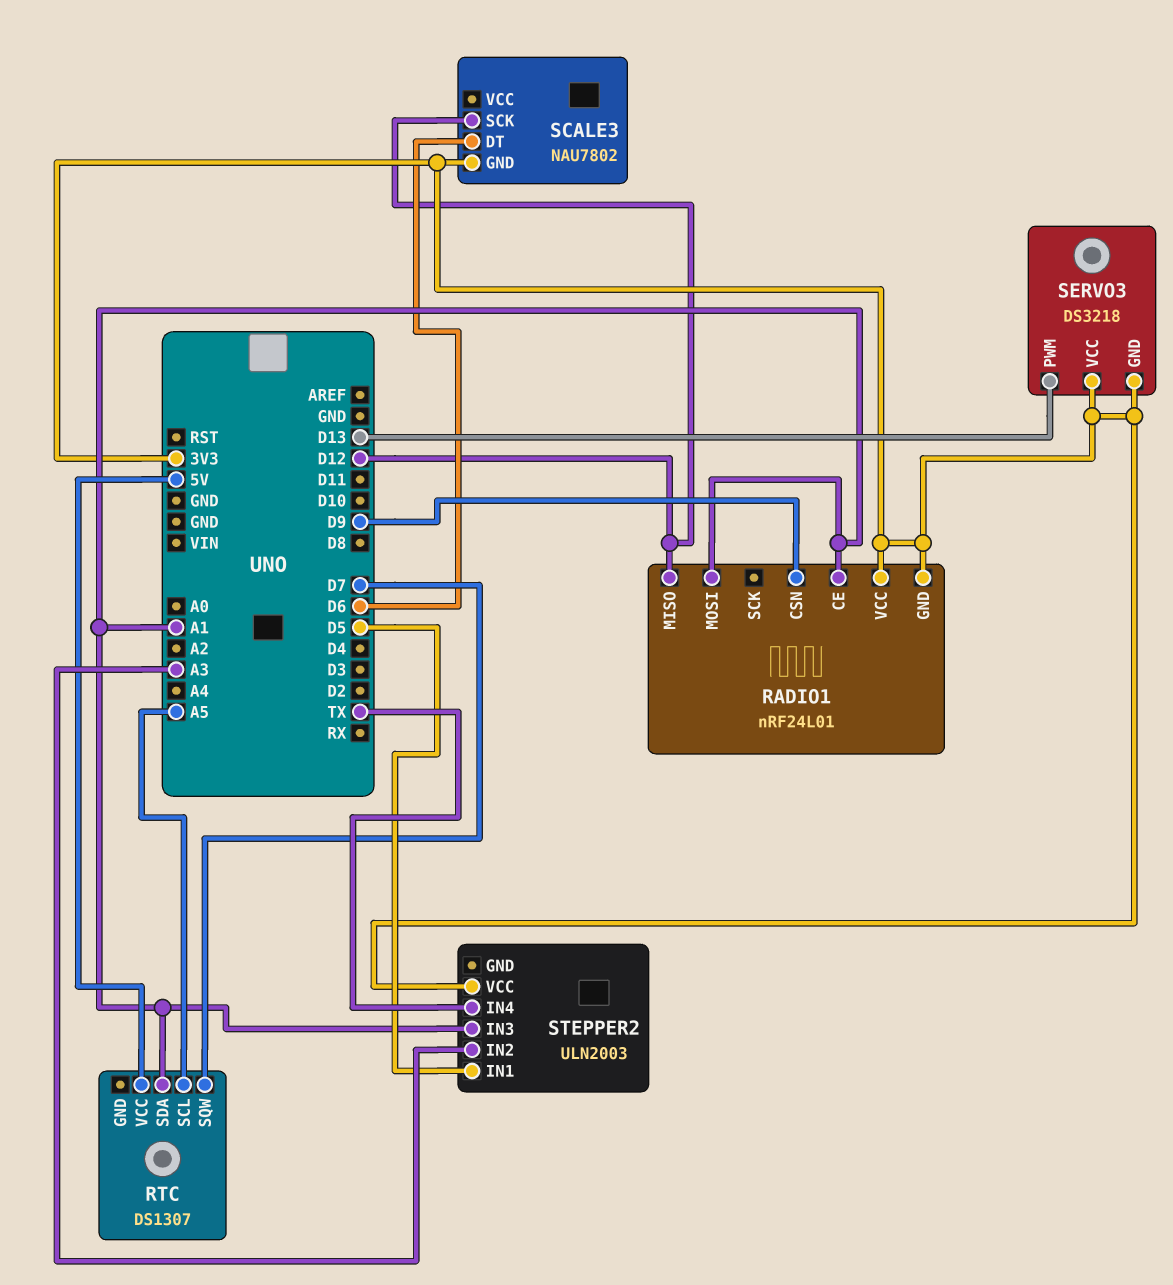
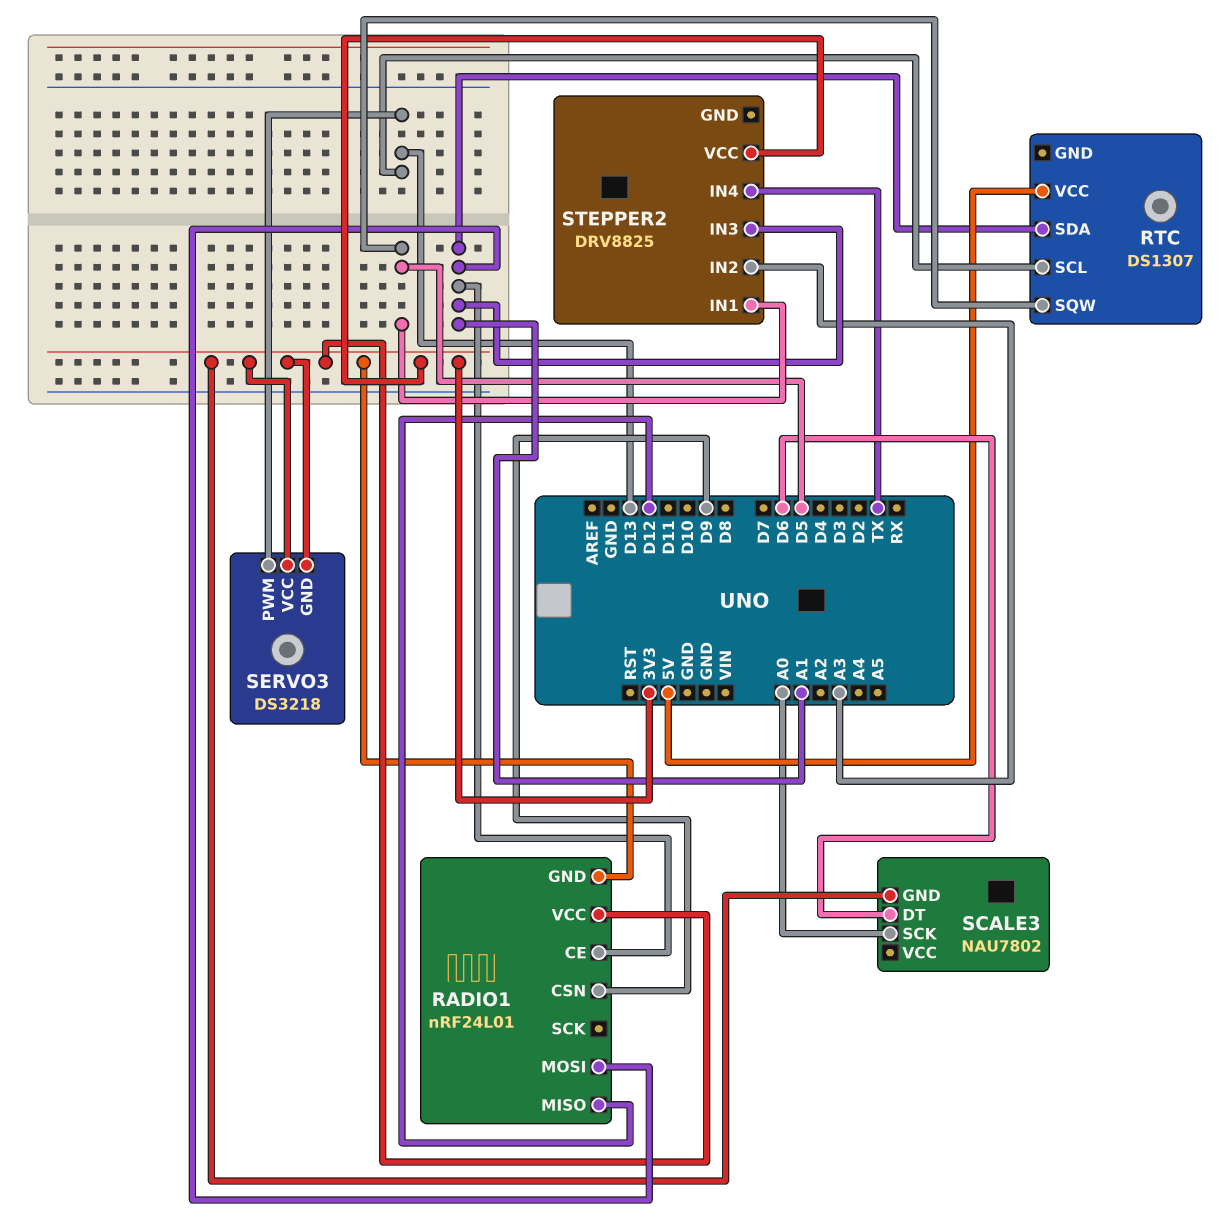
RTC pin SCL: A5 -> D13
RTC pin SQW: D7 -> D5
SCALE3 pin SCK: D12 -> A0
STEPPER2: ULN2003 -> DRV8825

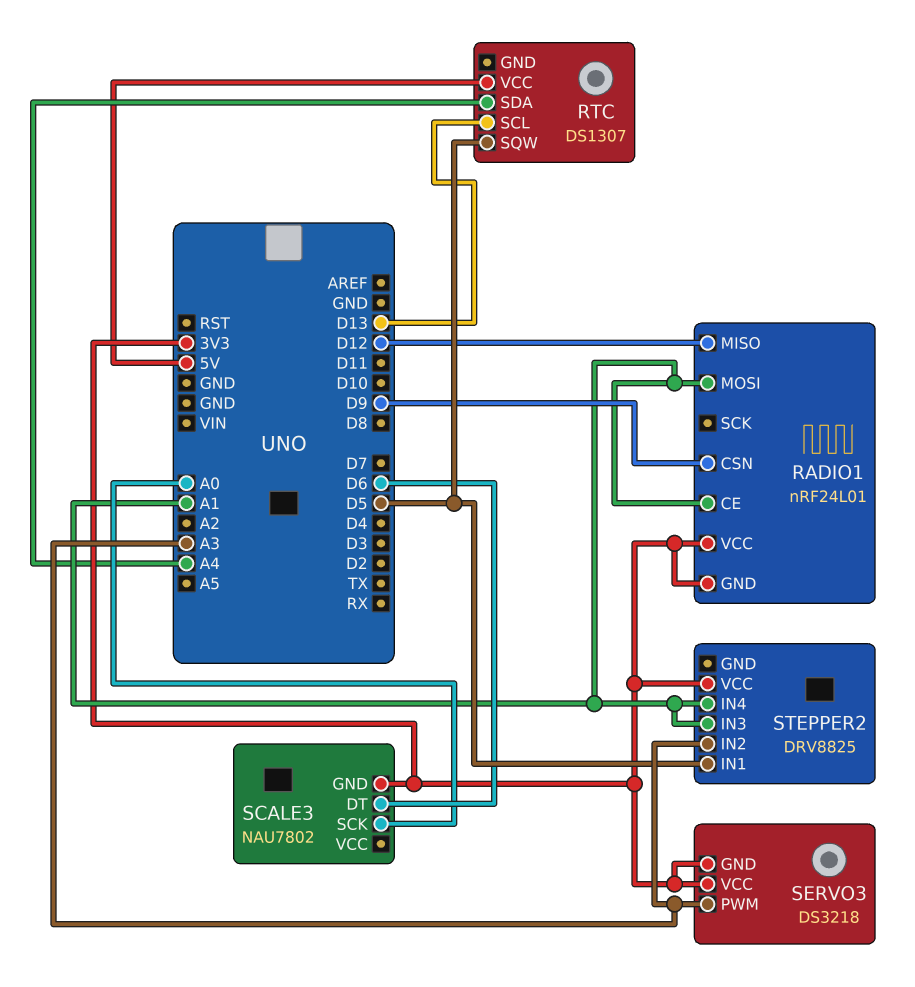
RTC pin SDA: A1 -> A4
SERVO3 pin PWM: D13 -> A3
STEPPER2 pin IN4: TX -> A1

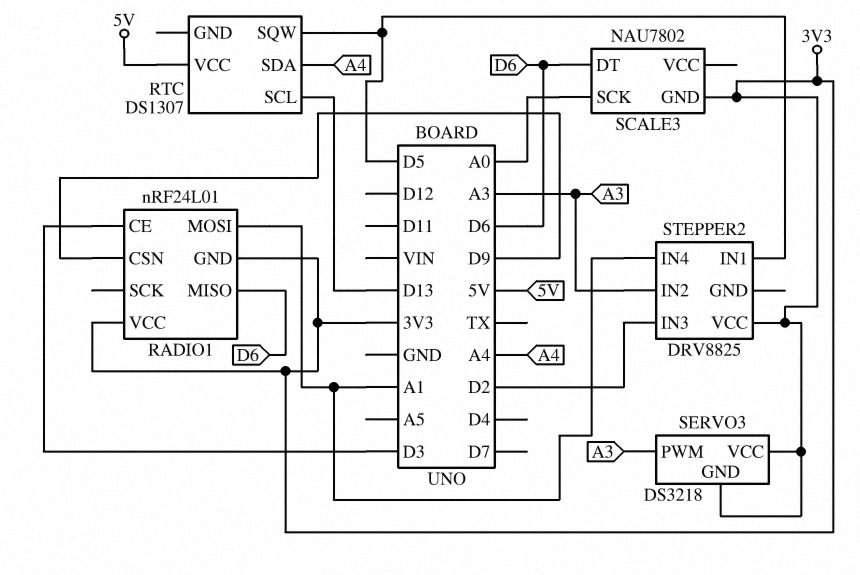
RADIO1 pin CE: A1 -> D3
RADIO1 pin MISO: D12 -> D6
STEPPER2 pin IN3: A1 -> D2

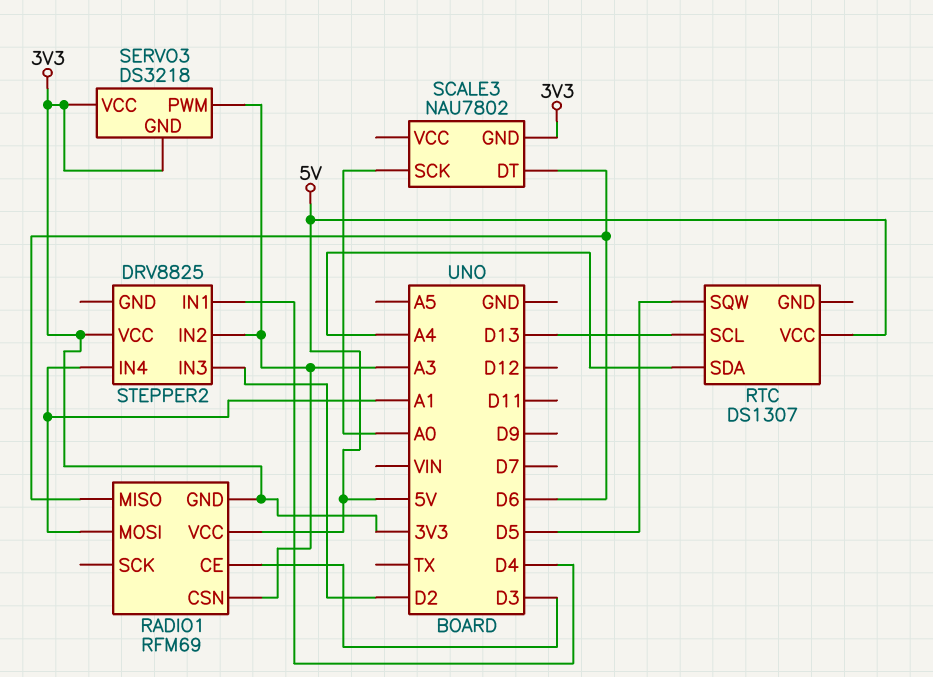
RADIO1: nRF24L01 -> RFM69
RADIO1 pin CSN: D9 -> A3
RADIO1 pin VCC: 3V3 -> 5V
STEPPER2 pin IN1: D5 -> D4

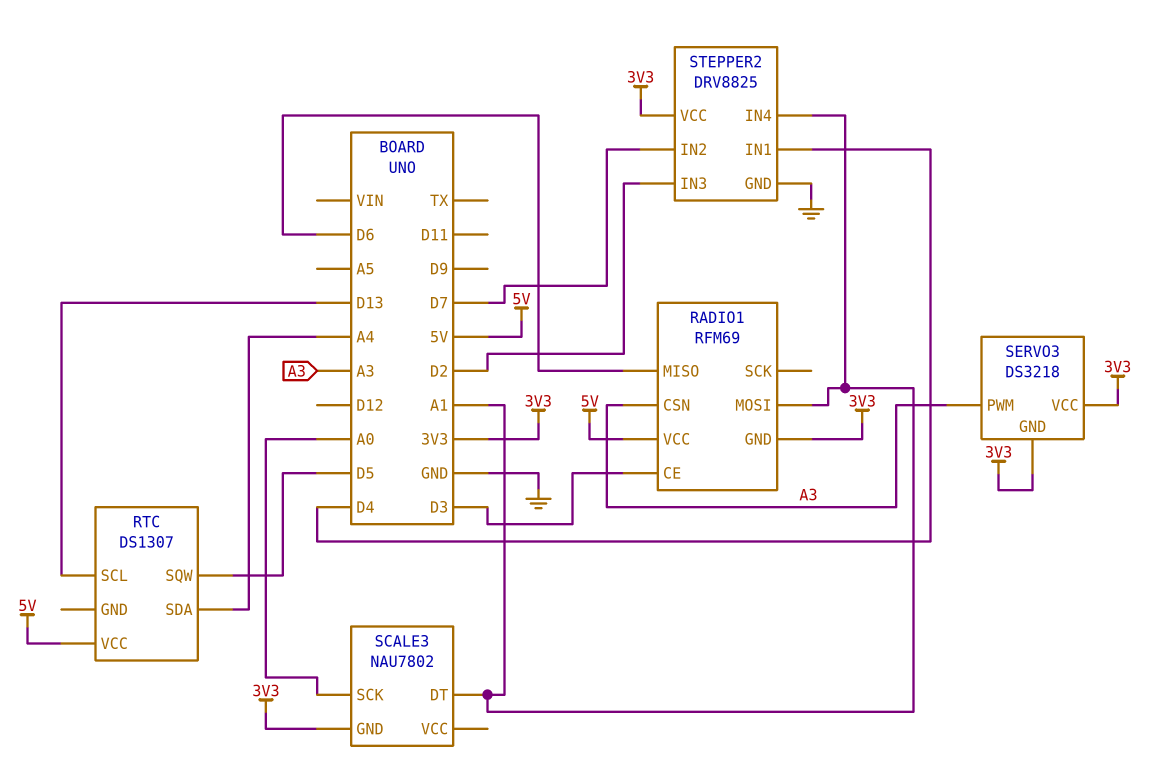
SCALE3 pin DT: D6 -> A1
STEPPER2 pin GND: none -> GND
STEPPER2 pin IN2: A3 -> D7

